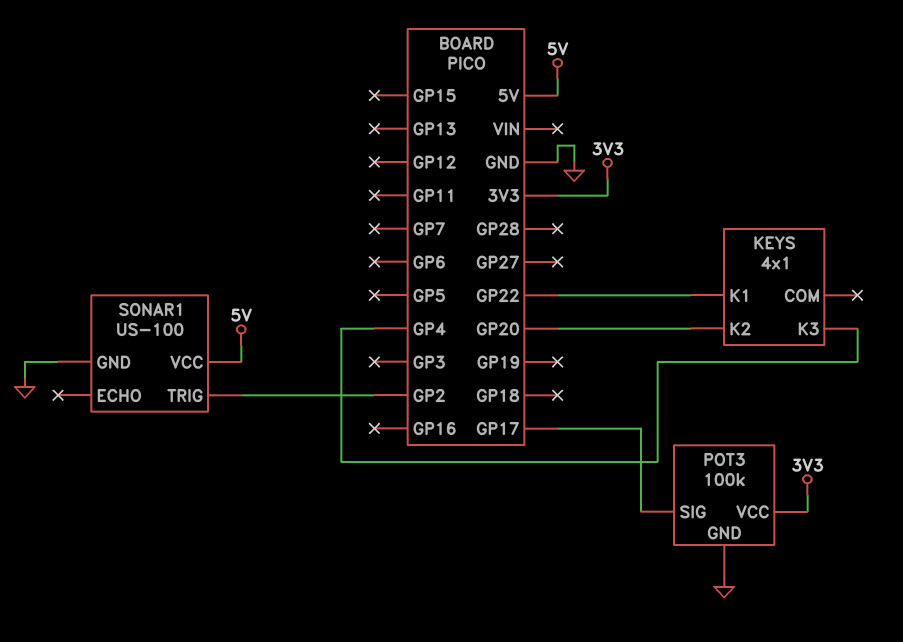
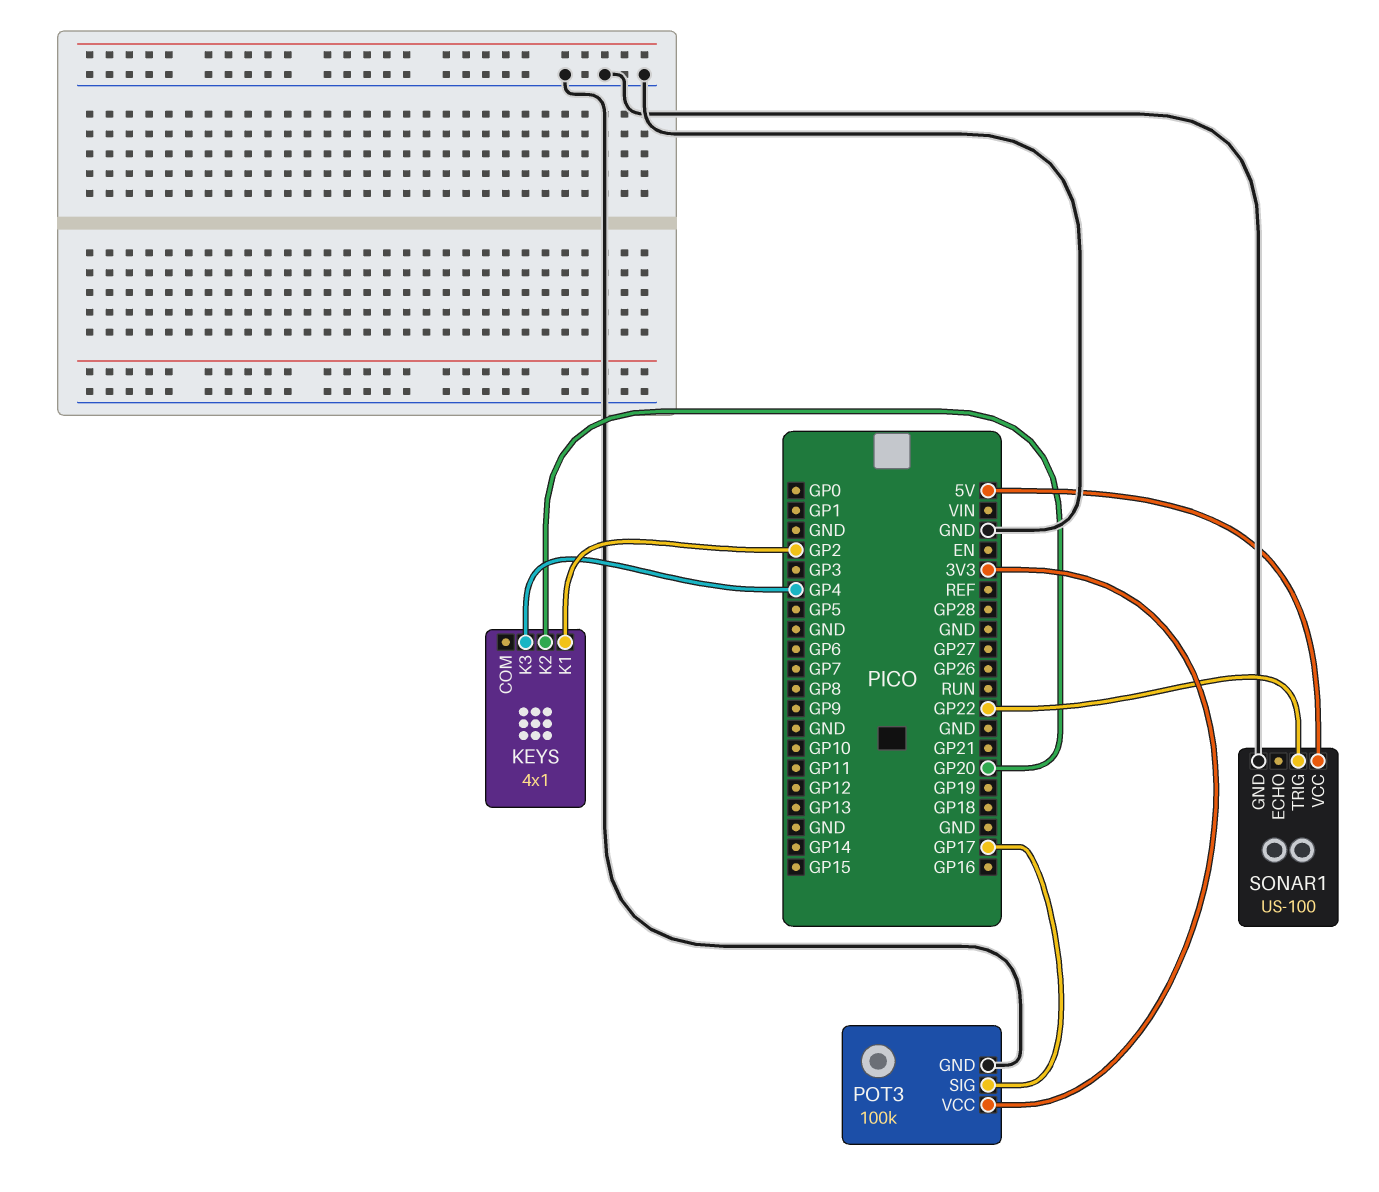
KEYS pin K1: GP22 -> GP2
SONAR1 pin TRIG: GP2 -> GP22

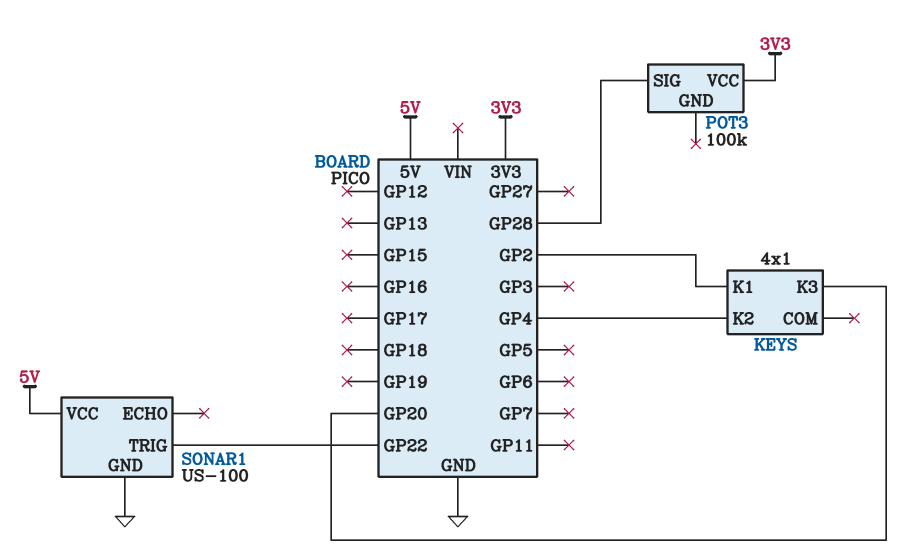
KEYS pin K2: GP20 -> GP4
KEYS pin K3: GP4 -> GP20
POT3 pin GND: GND -> none
POT3 pin SIG: GP17 -> GP28

